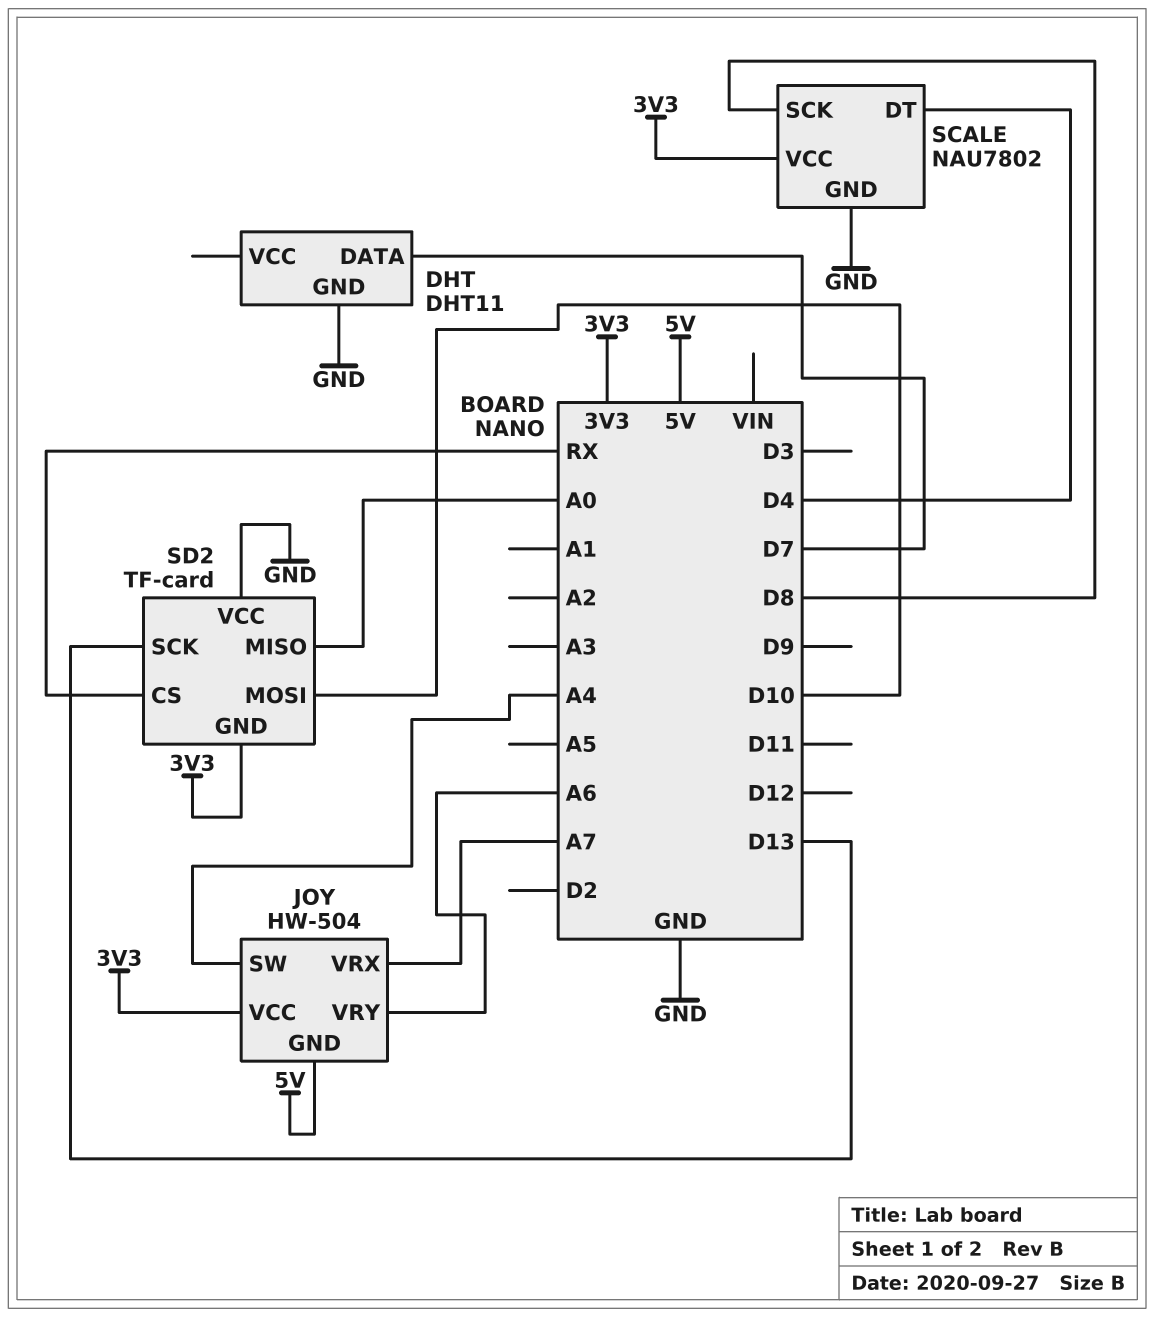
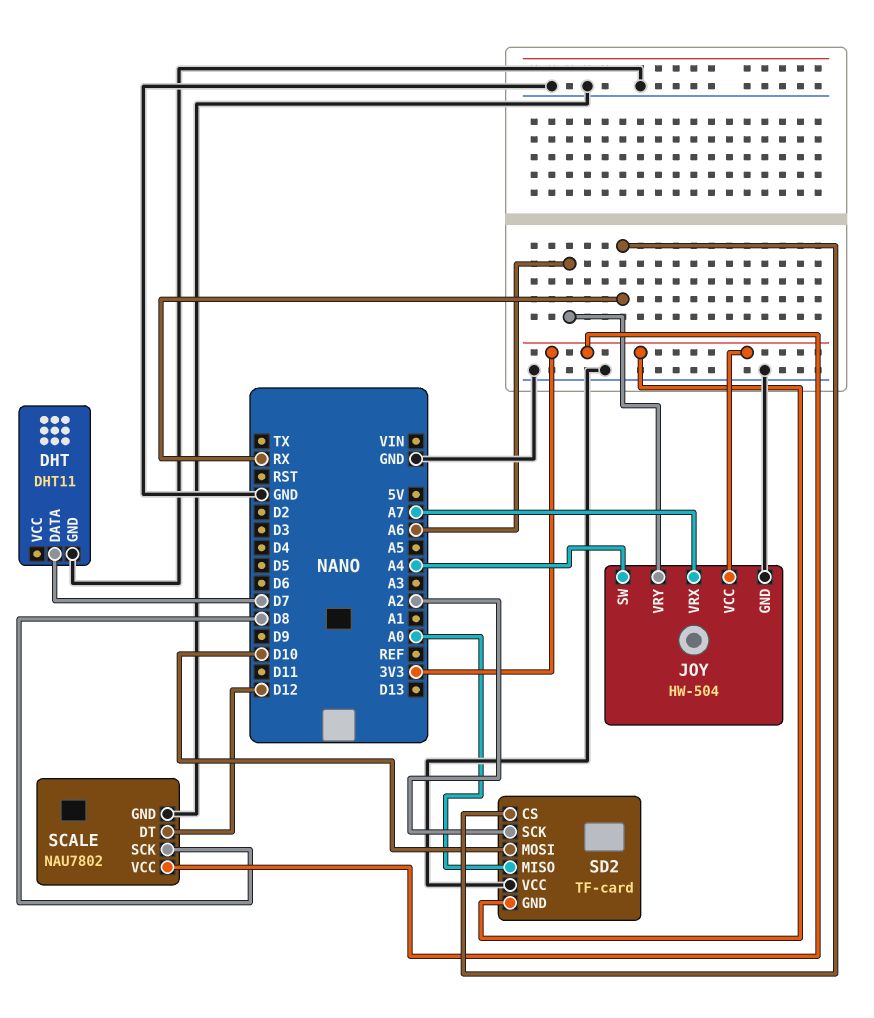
JOY pin GND: 5V -> GND
SCALE pin DT: D4 -> D12
SD2 pin SCK: D13 -> A2

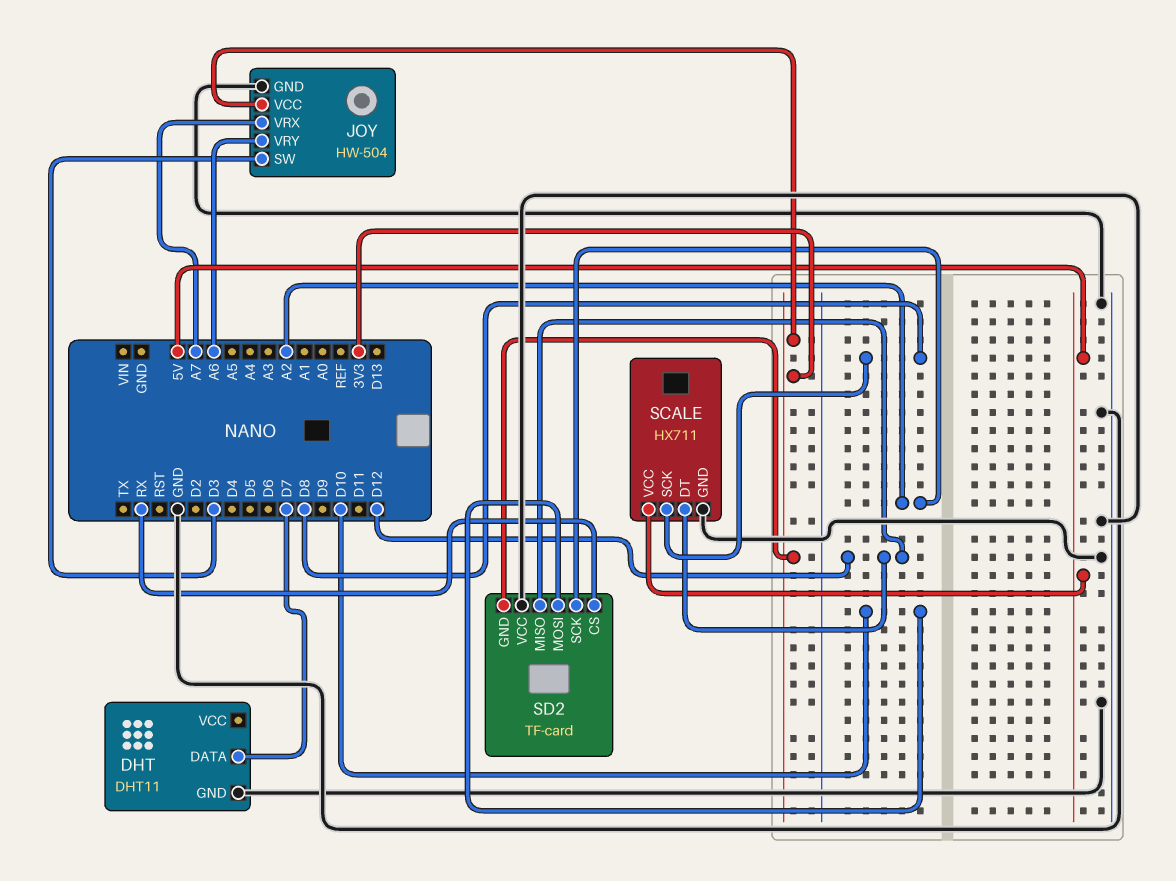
JOY pin SW: A4 -> D3
SCALE: NAU7802 -> HX711
SCALE pin VCC: 3V3 -> 5V
SD2 pin MISO: A0 -> D12

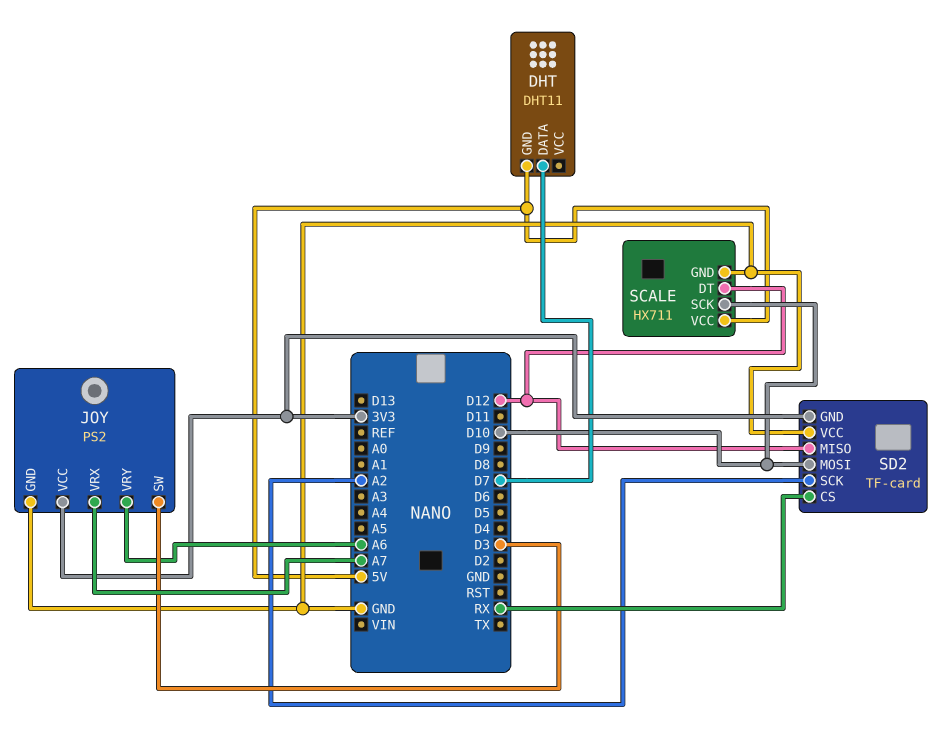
DHT pin GND: GND -> 5V
JOY: HW-504 -> PS2
SCALE pin SCK: D8 -> D10

